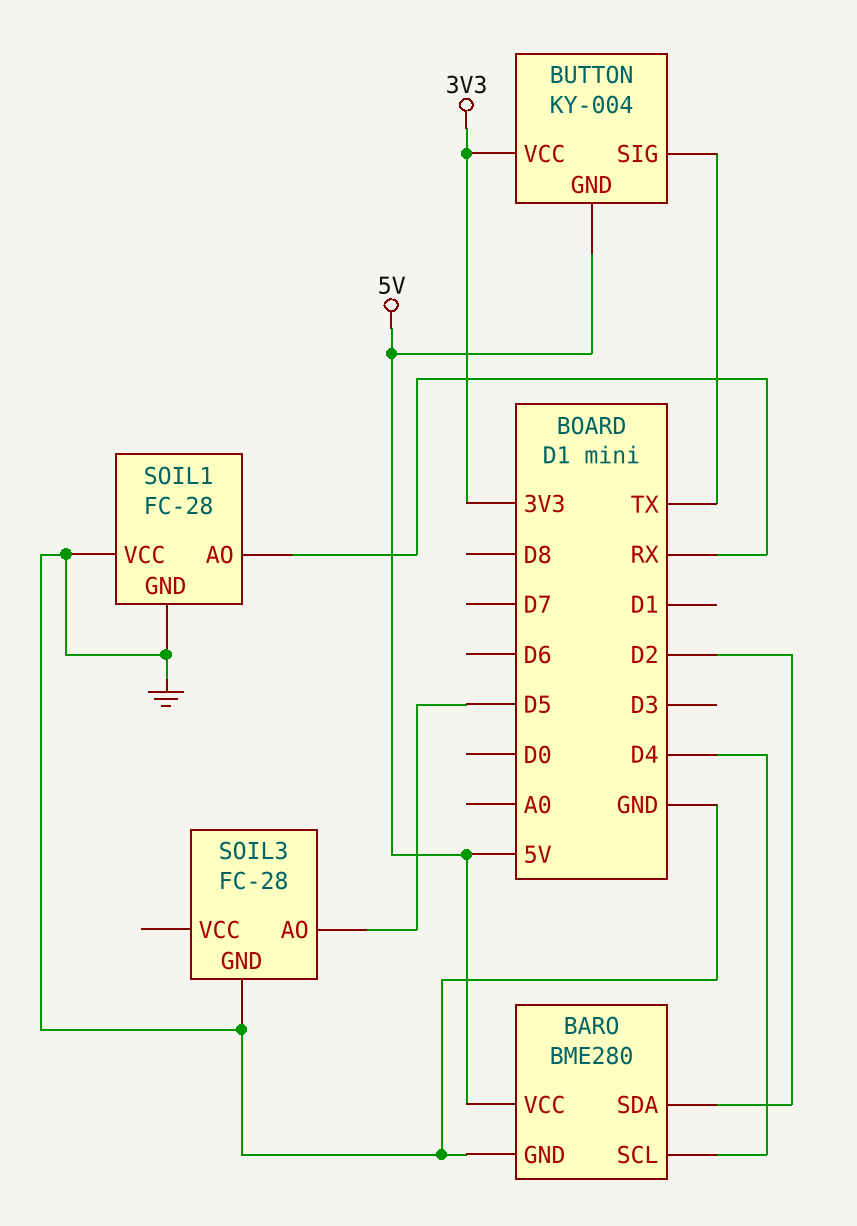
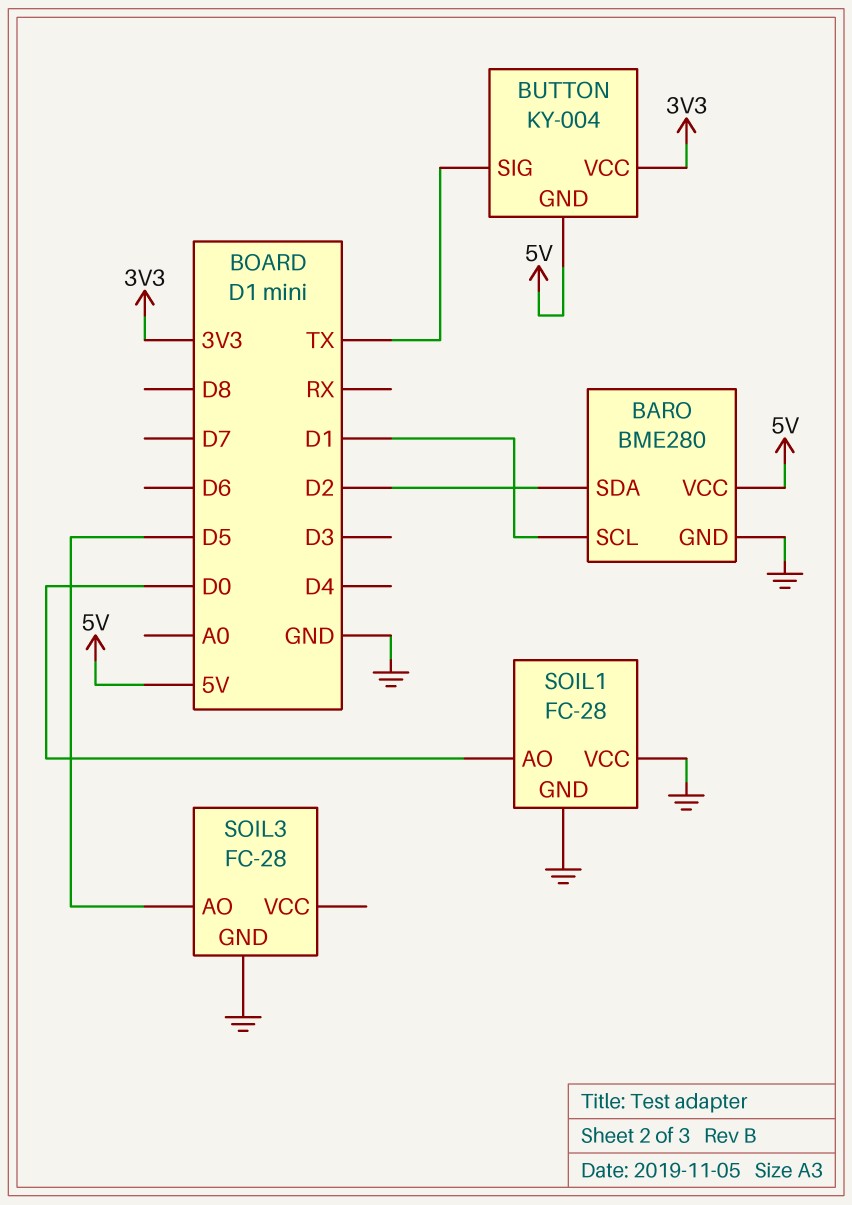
BARO pin SCL: D4 -> D1
SOIL1 pin AO: RX -> D0

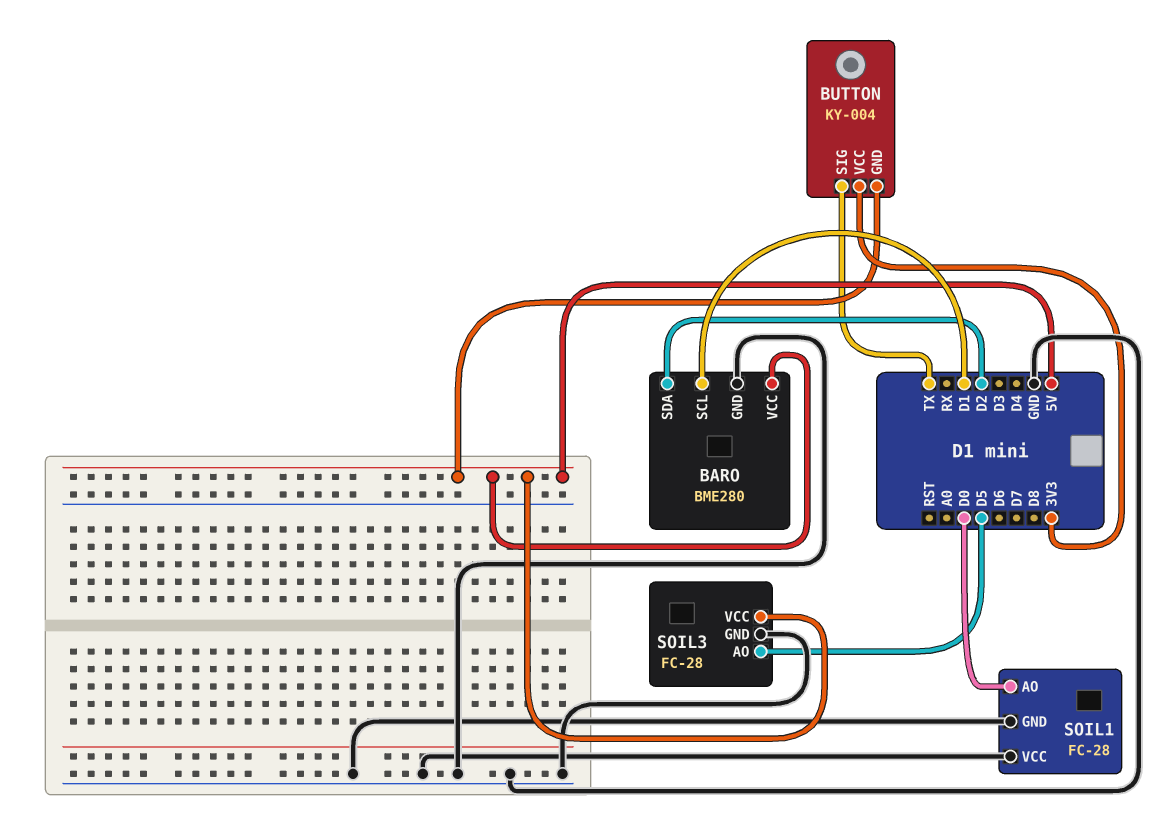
SOIL3 pin VCC: none -> 5V

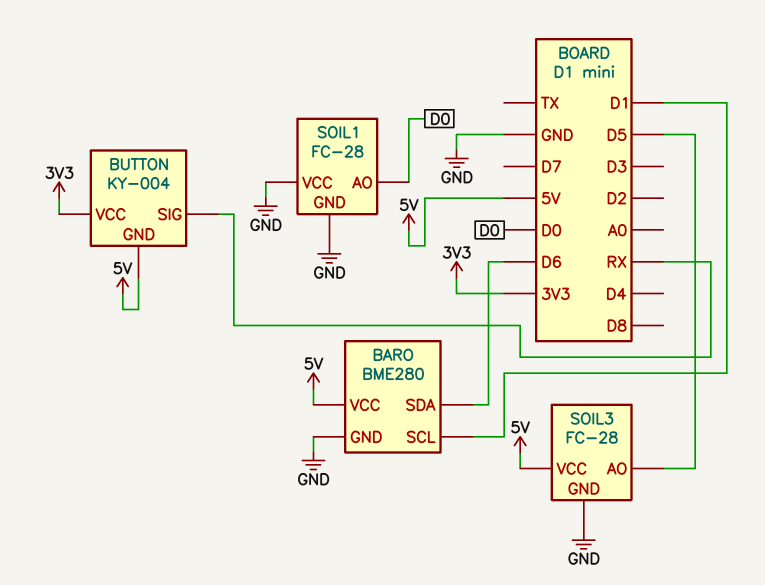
BARO pin SDA: D2 -> D6
BUTTON pin SIG: TX -> RX

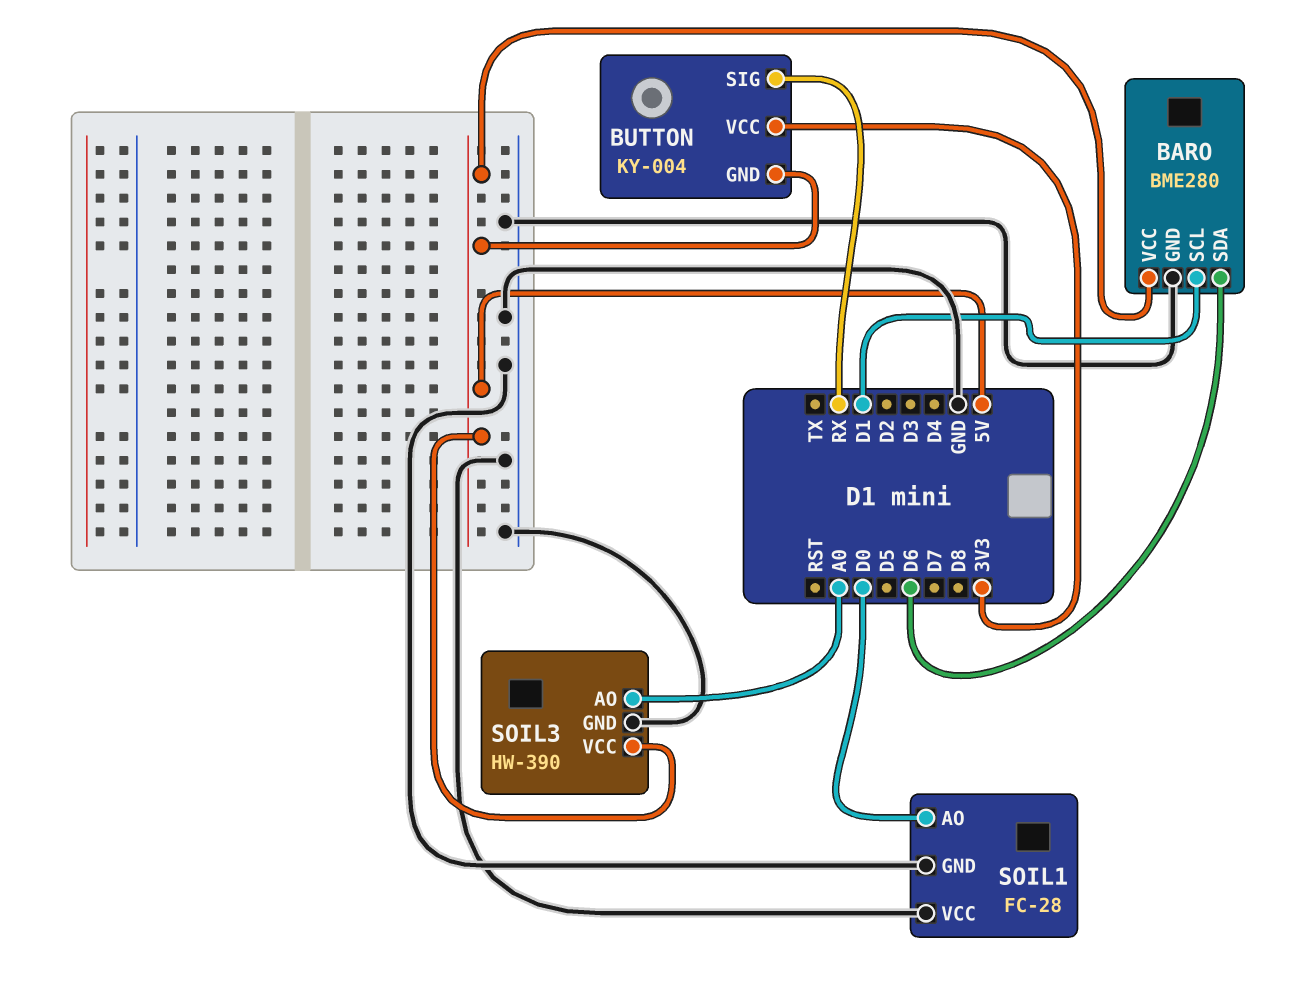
SOIL3: FC-28 -> HW-390
SOIL3 pin AO: D5 -> A0

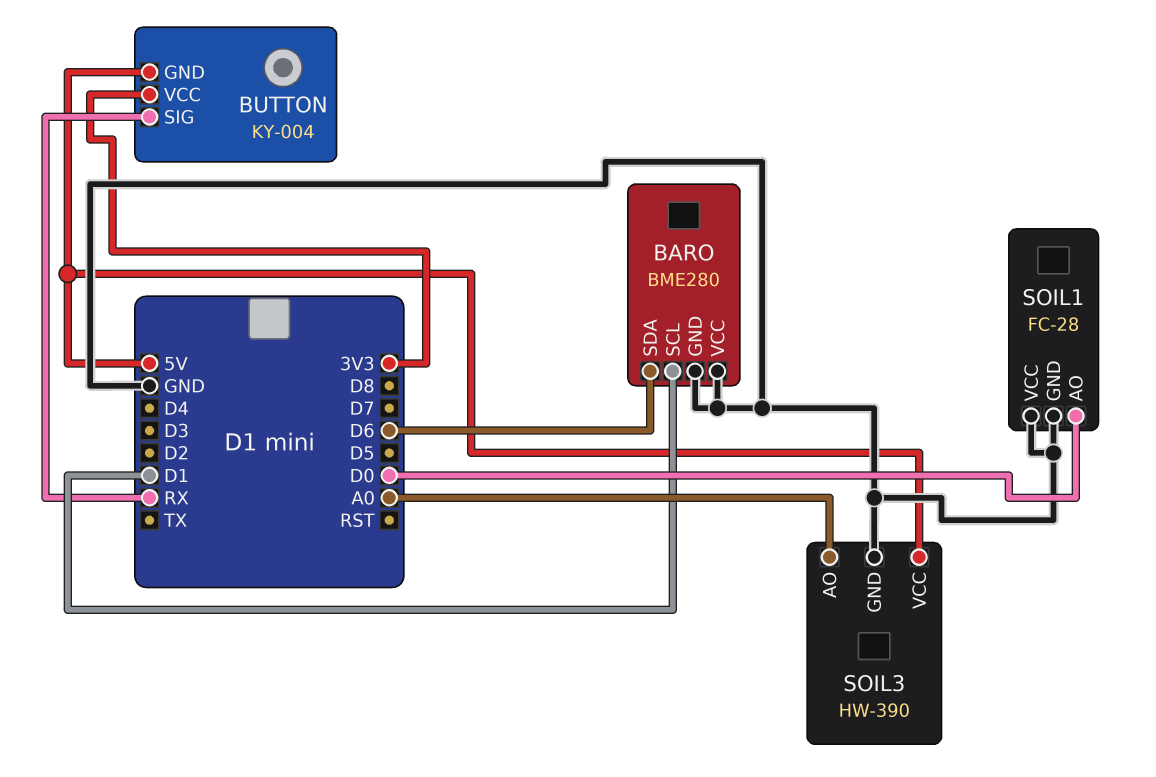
BARO pin VCC: 5V -> GND

